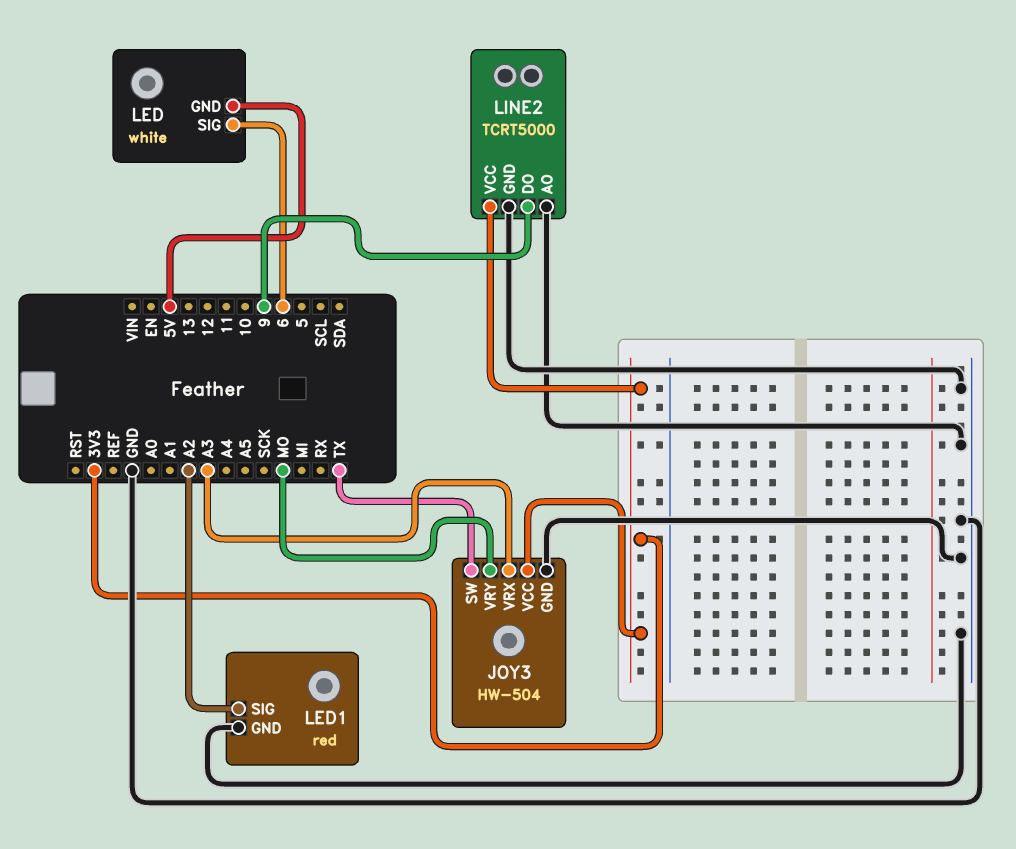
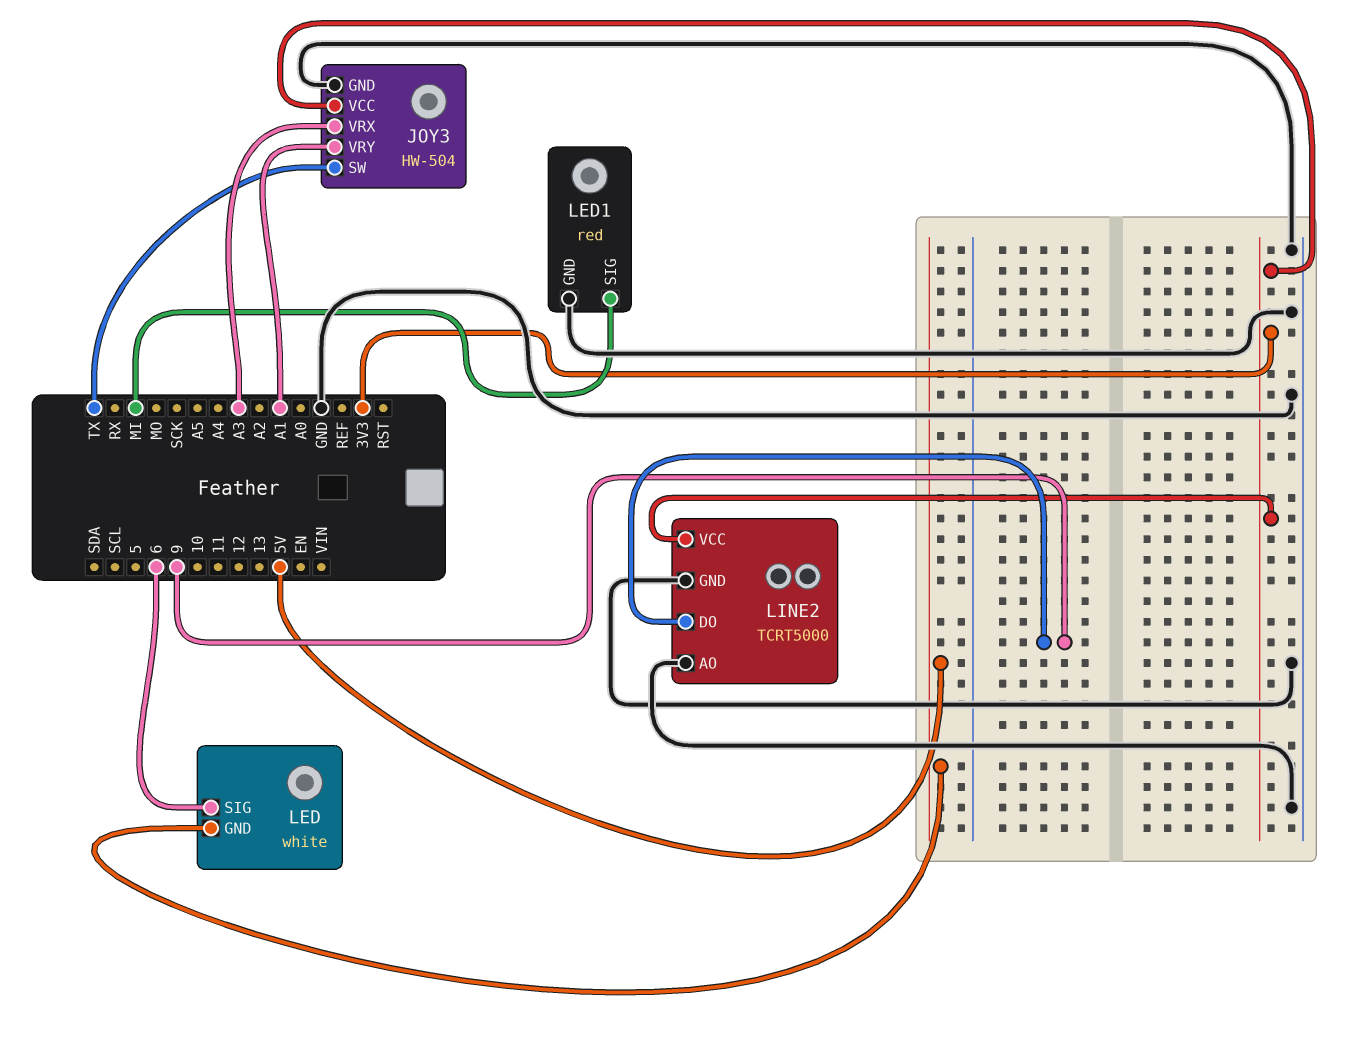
JOY3 pin VRY: MO -> A1
LED1 pin SIG: A2 -> MI

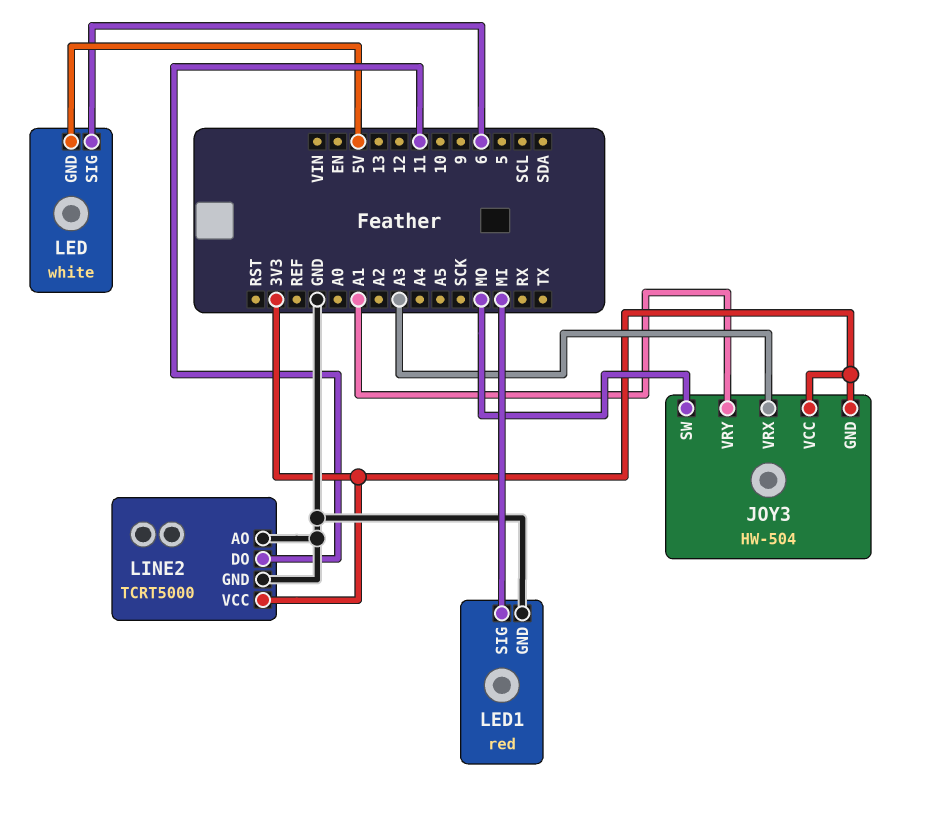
JOY3 pin GND: GND -> 3V3
JOY3 pin SW: TX -> MO
LINE2 pin DO: 9 -> 11

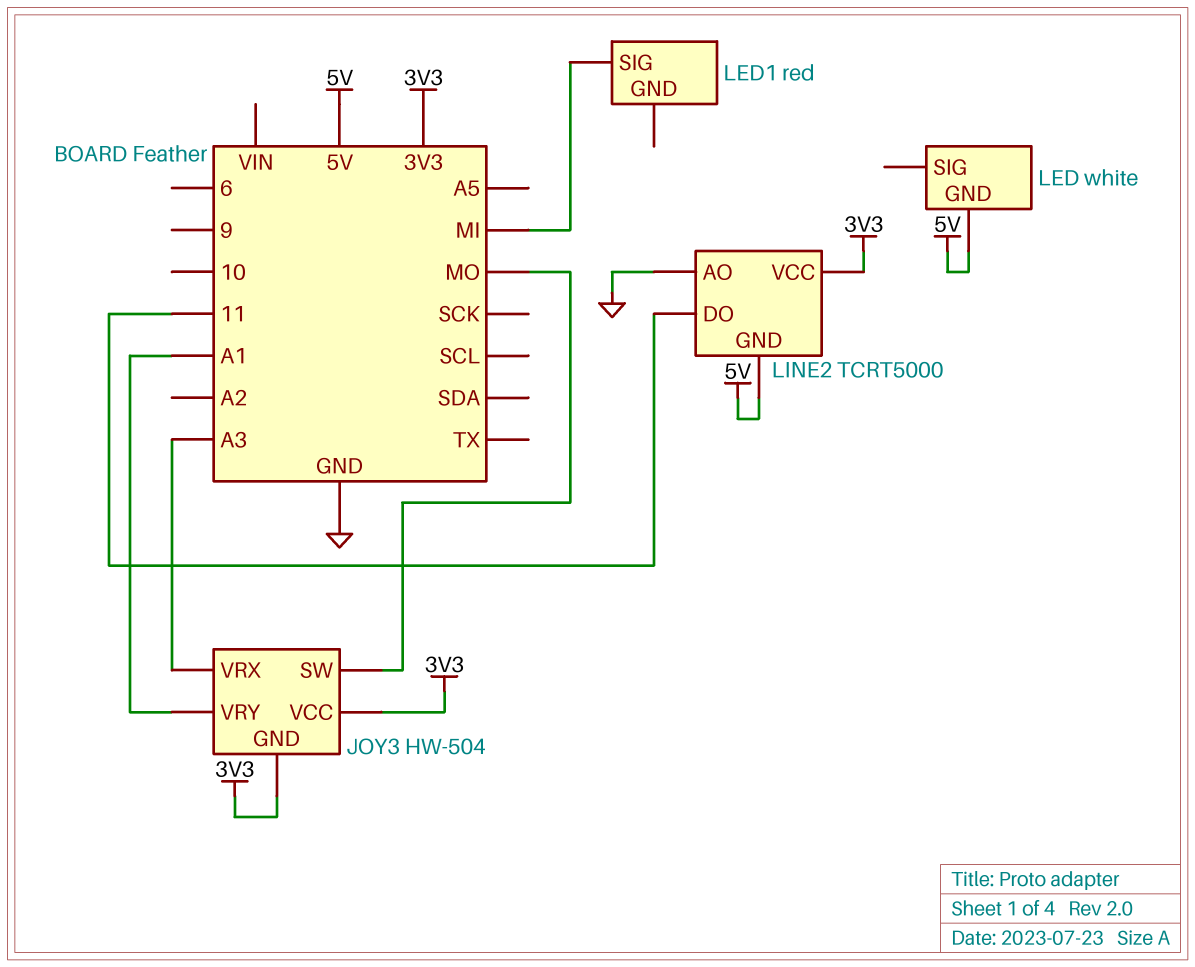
LED pin SIG: 6 -> none
LED1 pin GND: GND -> none
LINE2 pin GND: GND -> 5V

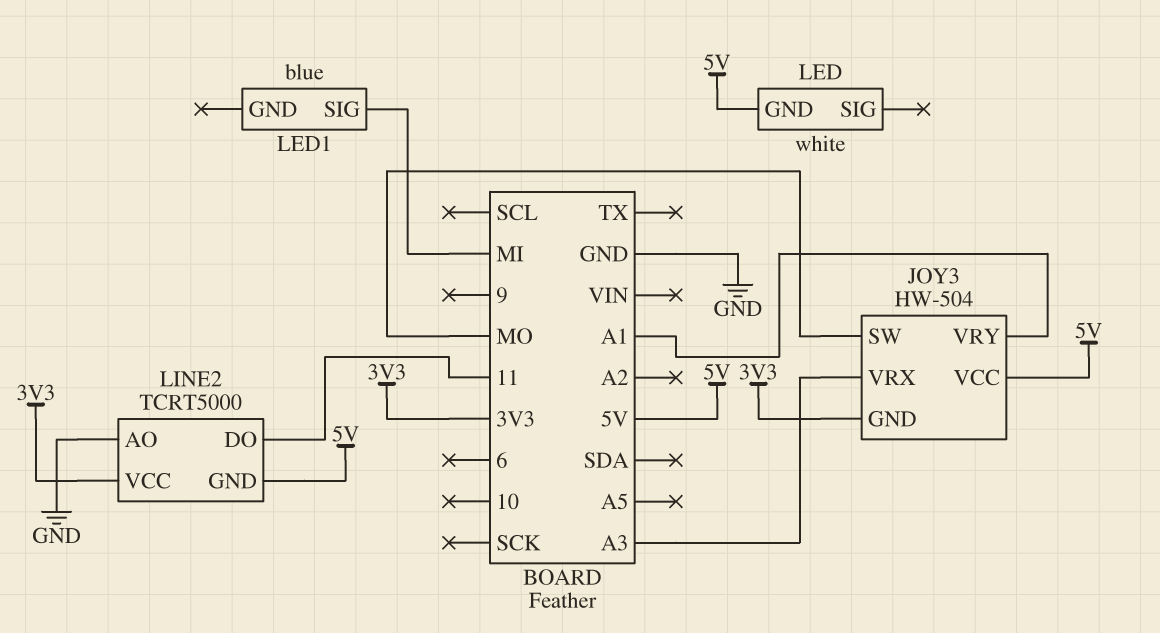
JOY3 pin VCC: 3V3 -> 5V
LED1: red -> blue

